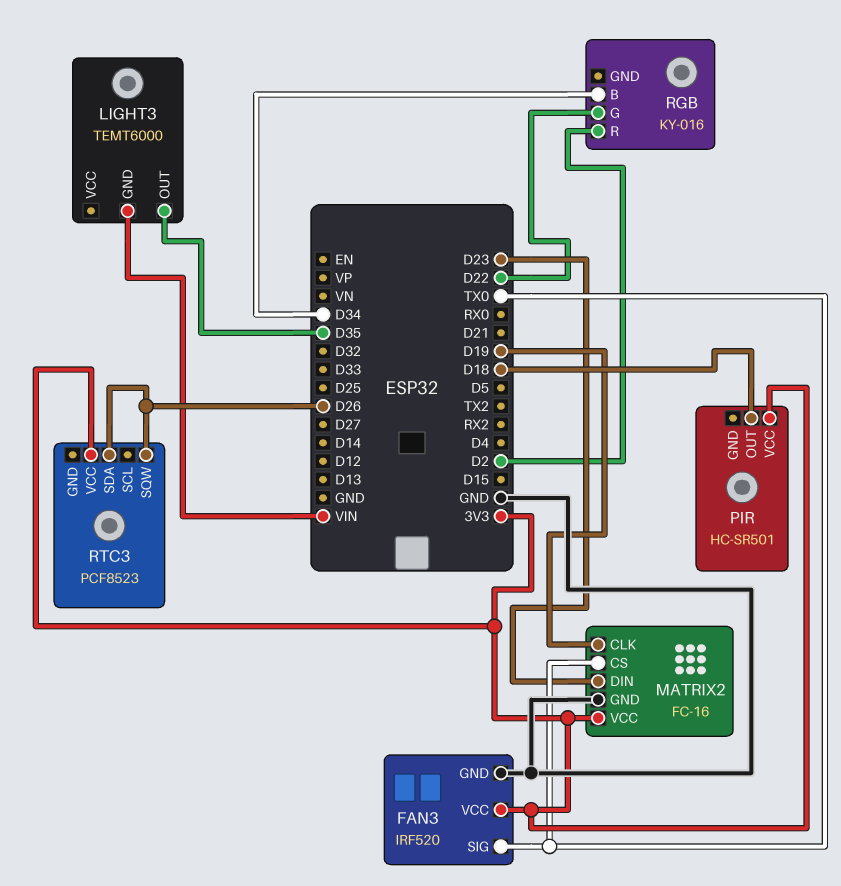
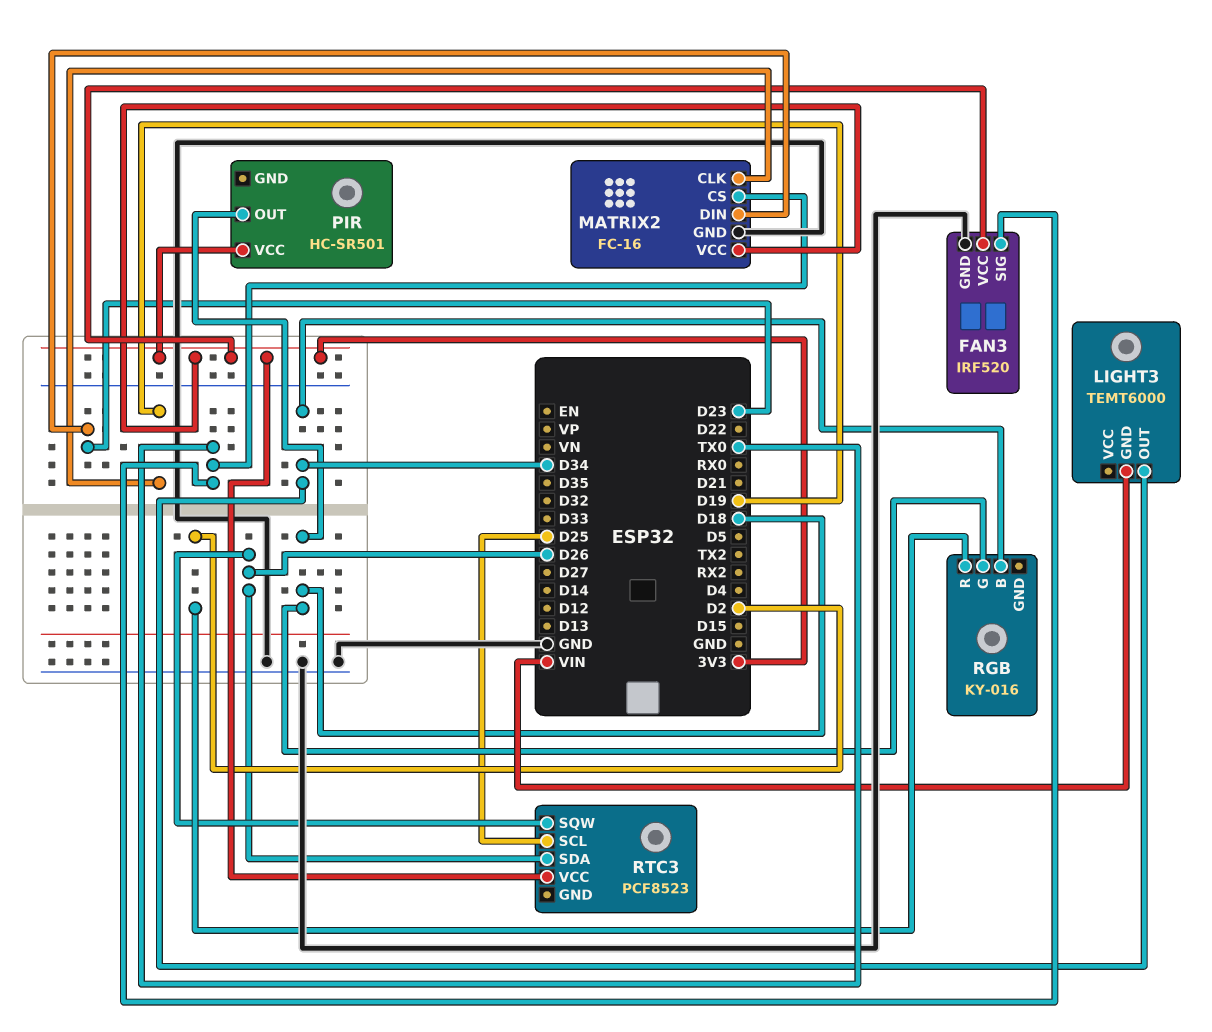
LIGHT3 pin OUT: D35 -> D34
RGB pin G: D22 -> D18
RTC3 pin SCL: none -> D25

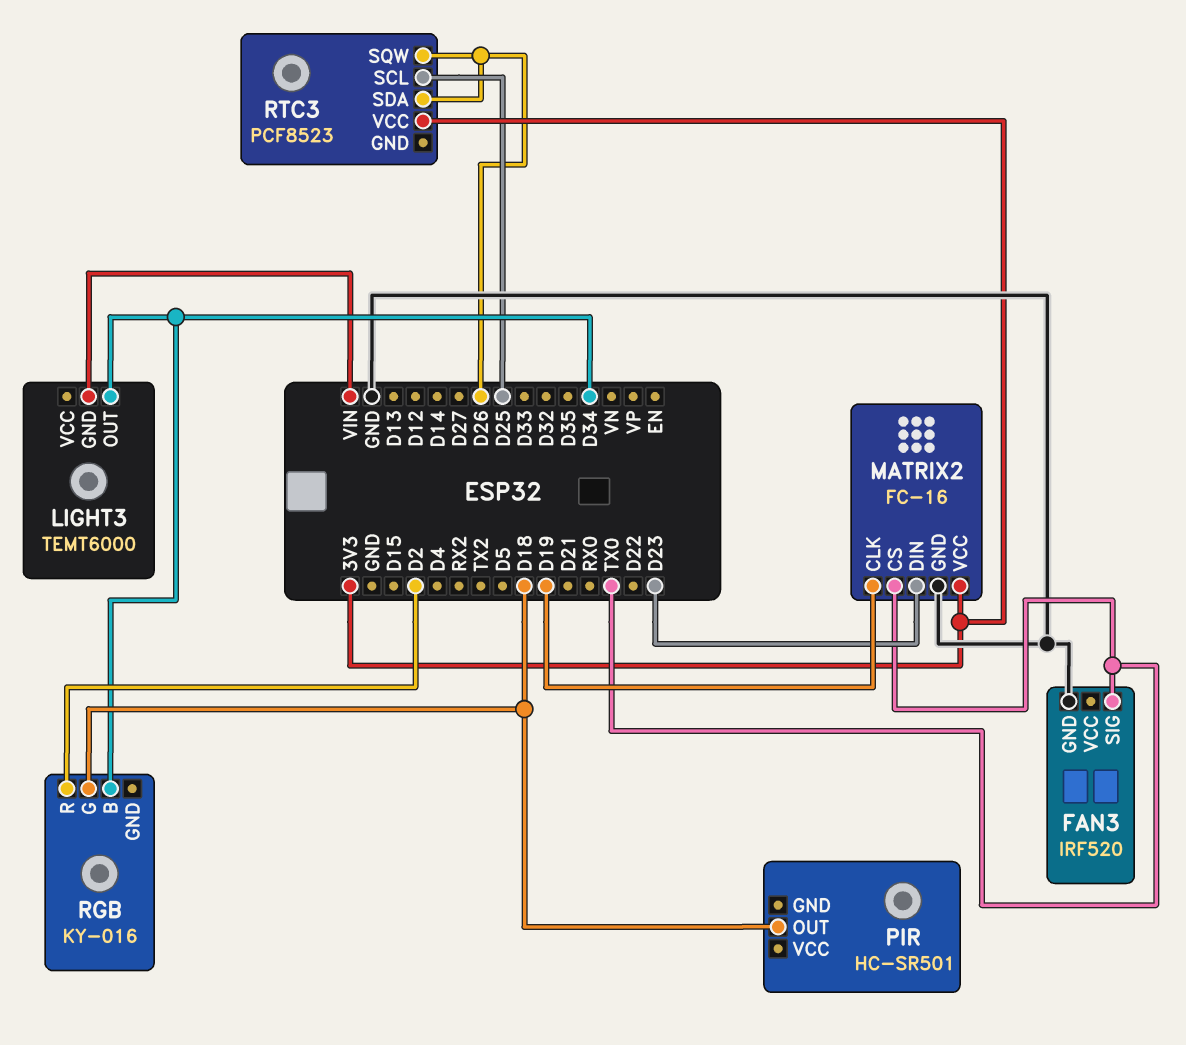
FAN3 pin VCC: 3V3 -> none
PIR pin VCC: 3V3 -> none

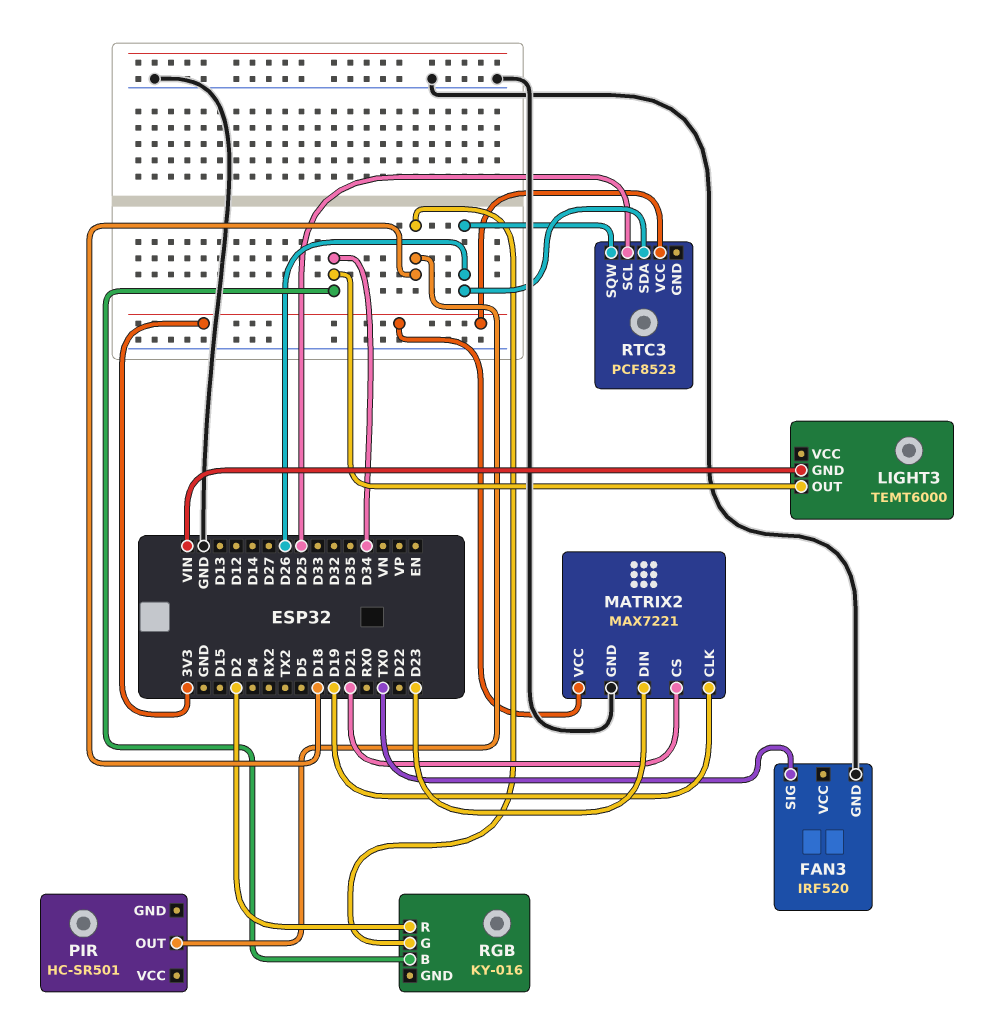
MATRIX2: FC-16 -> MAX7221
MATRIX2 pin CS: TX0 -> D21

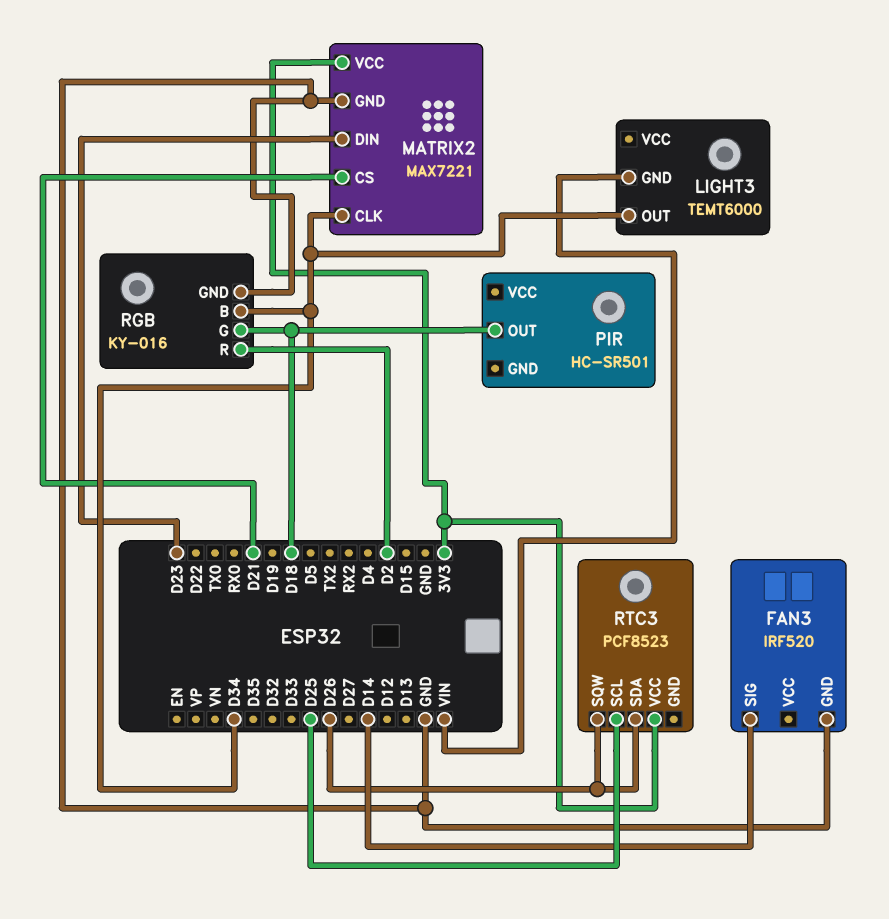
FAN3 pin SIG: TX0 -> D14
MATRIX2 pin CLK: D19 -> D34
RGB pin GND: none -> GND

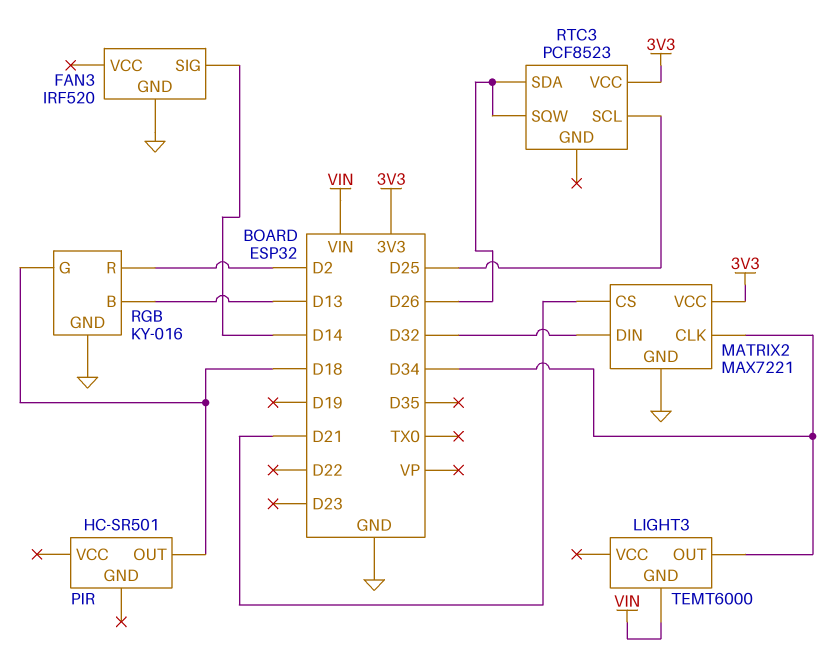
MATRIX2 pin DIN: D23 -> D32
RGB pin B: D34 -> D13

